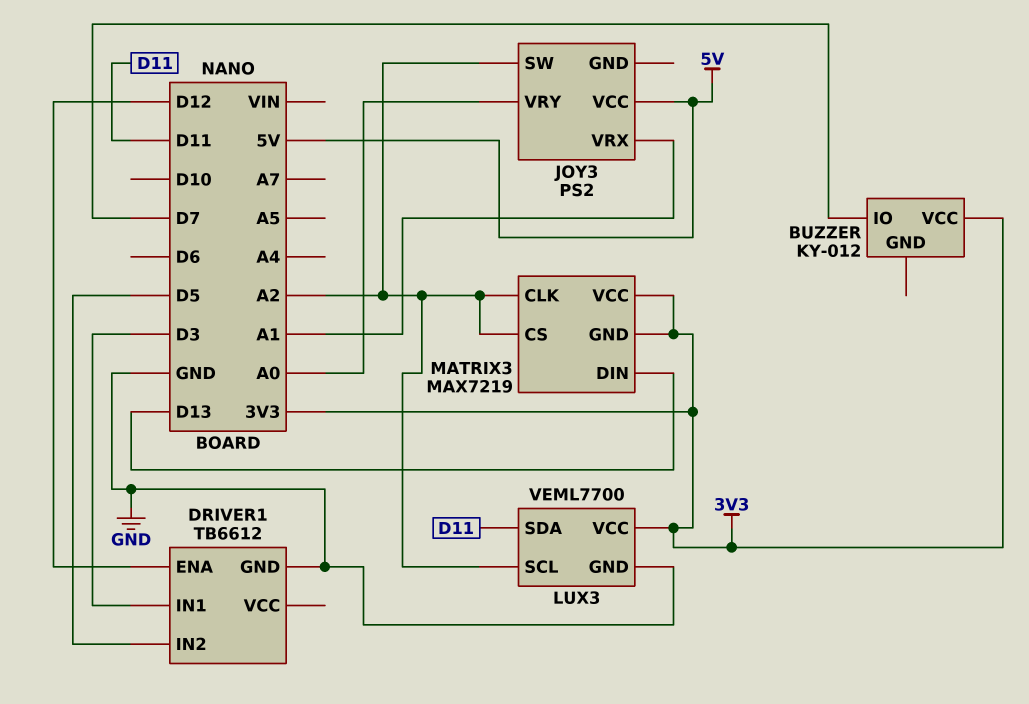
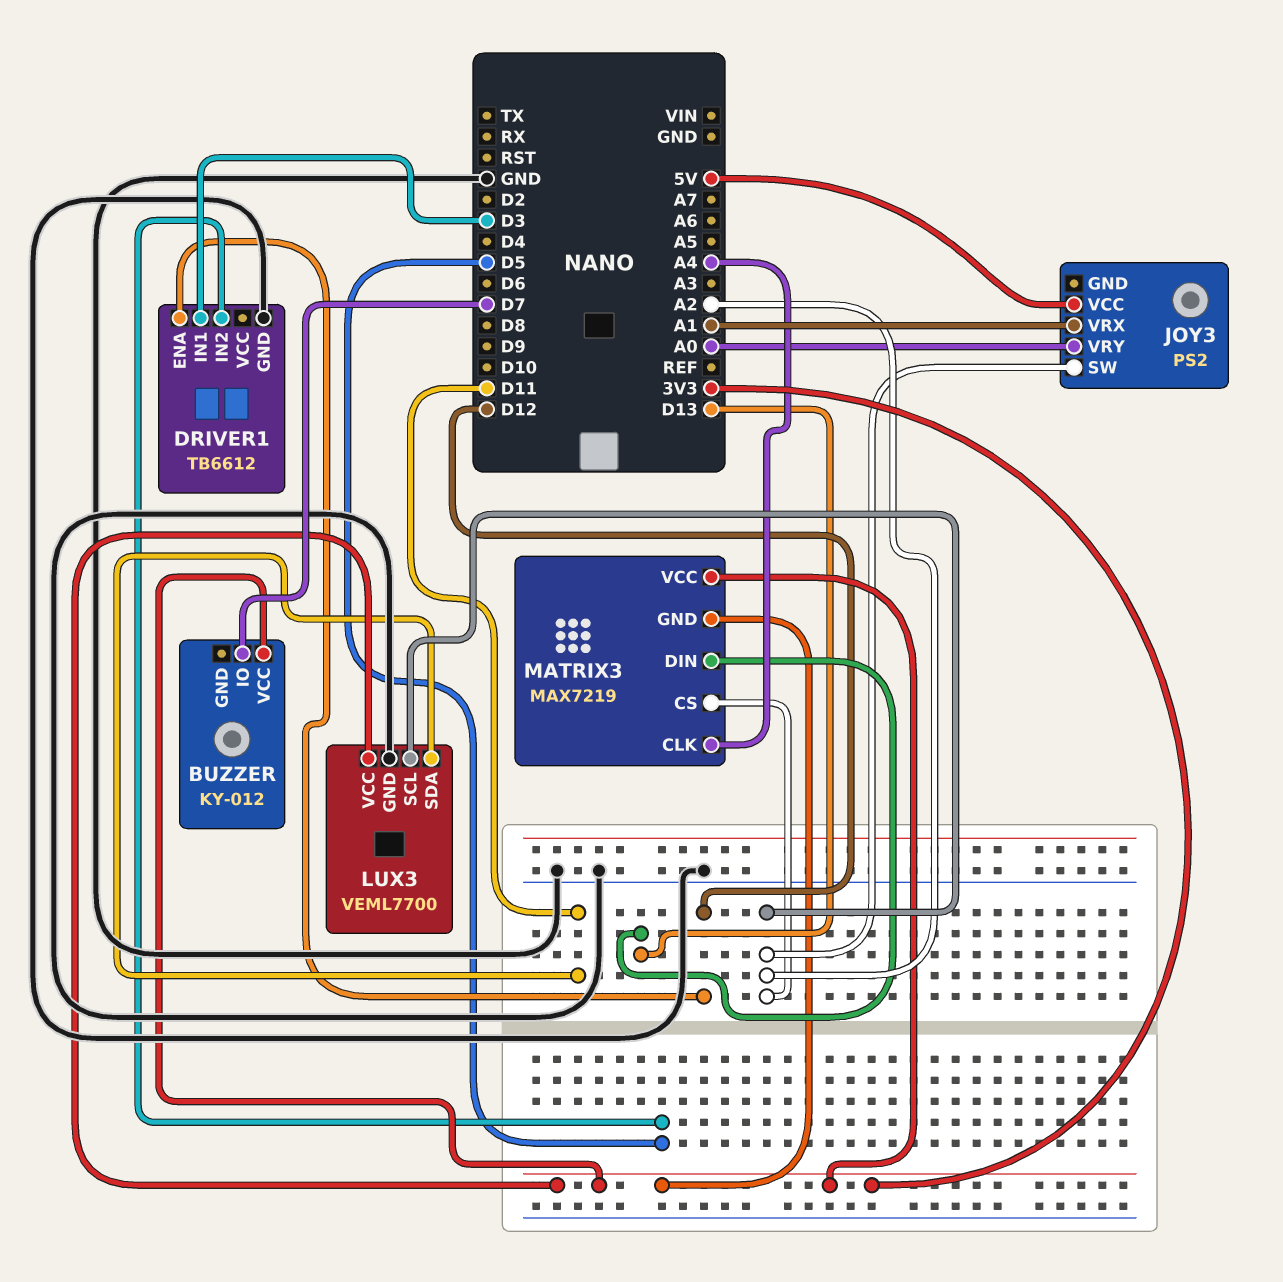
MATRIX3 pin CLK: A2 -> A4

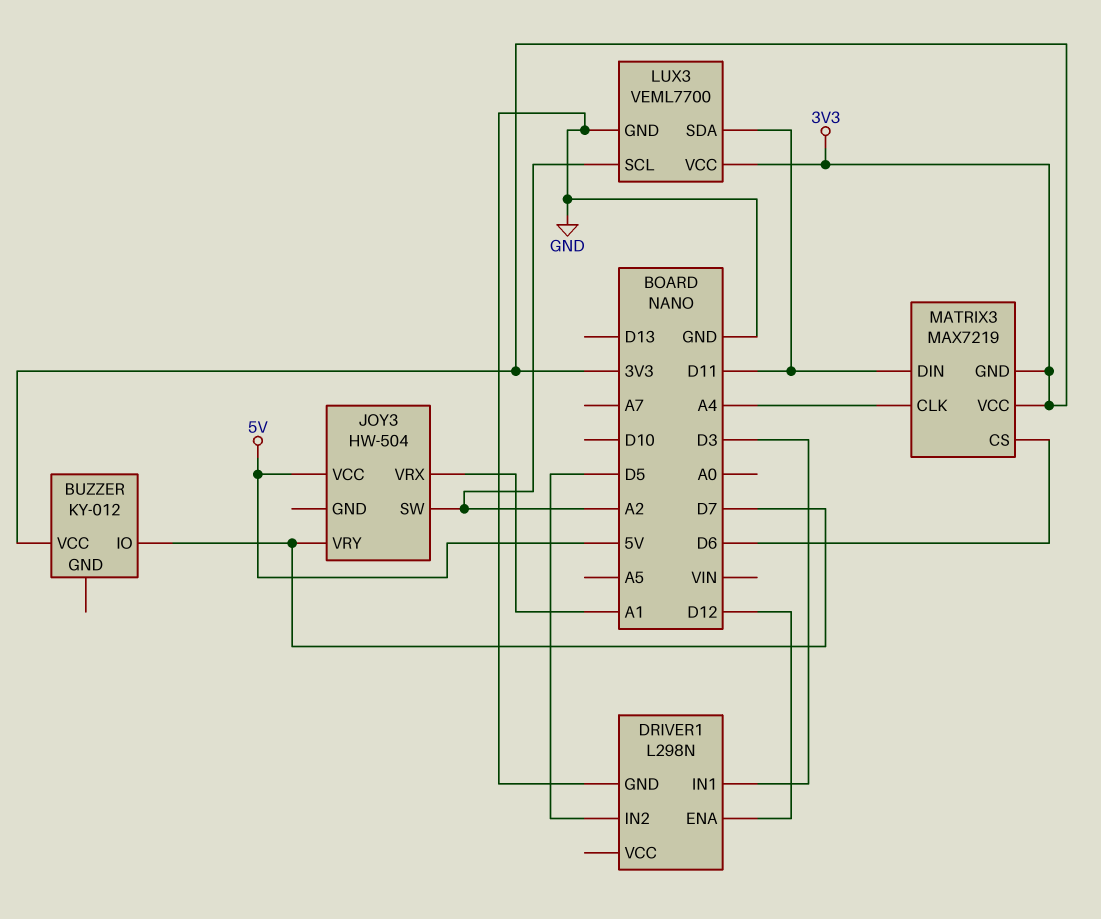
DRIVER1: TB6612 -> L298N
JOY3: PS2 -> HW-504
JOY3 pin VRY: A0 -> D7
MATRIX3 pin CS: A2 -> D6
MATRIX3 pin DIN: D13 -> D11

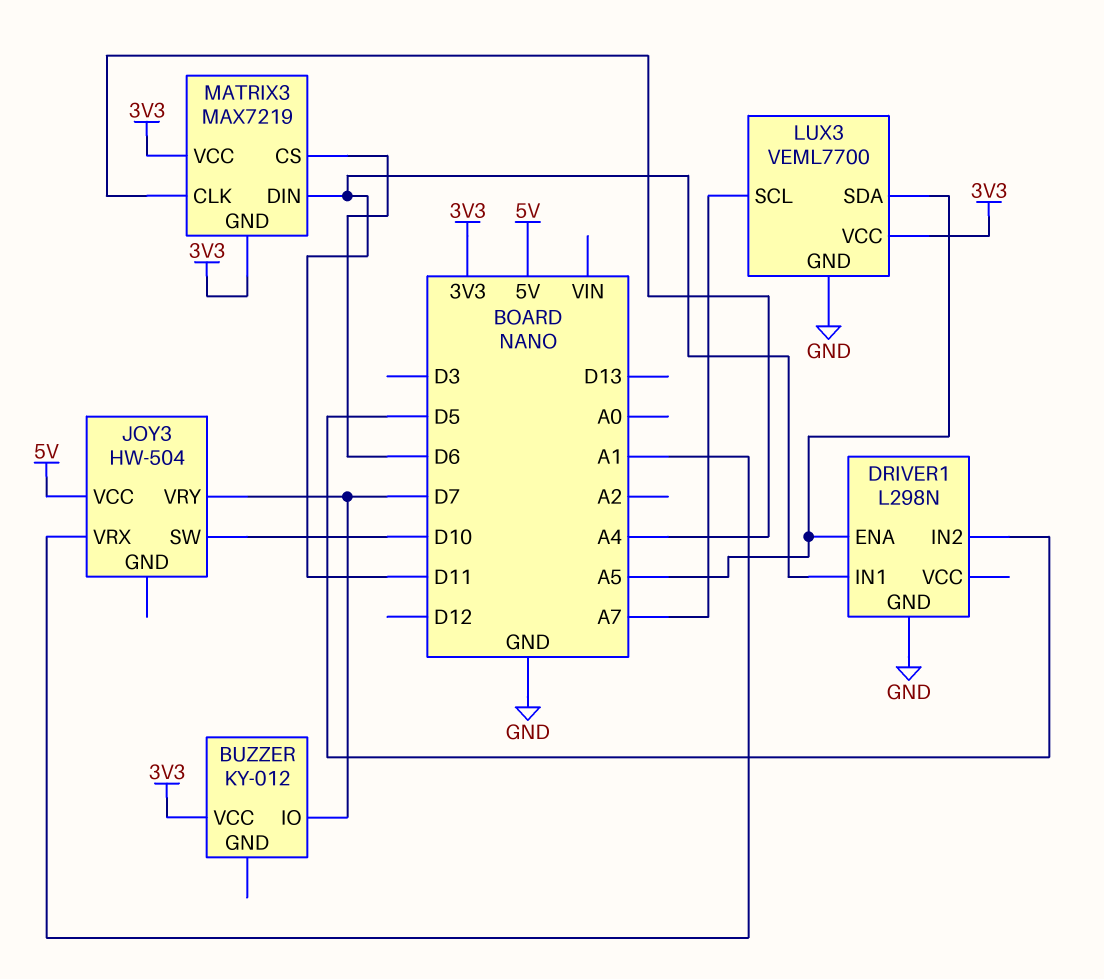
DRIVER1 pin ENA: D12 -> A5
DRIVER1 pin IN1: D3 -> D11
JOY3 pin SW: A2 -> D10
LUX3 pin SCL: A2 -> A7
LUX3 pin SDA: D11 -> A5

